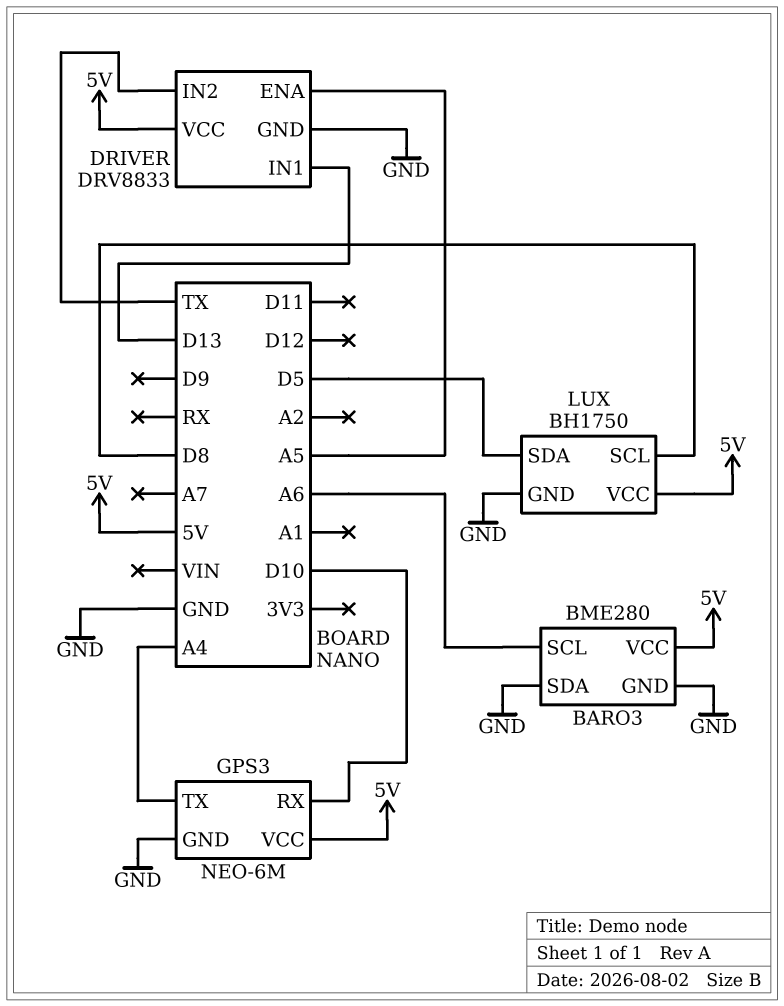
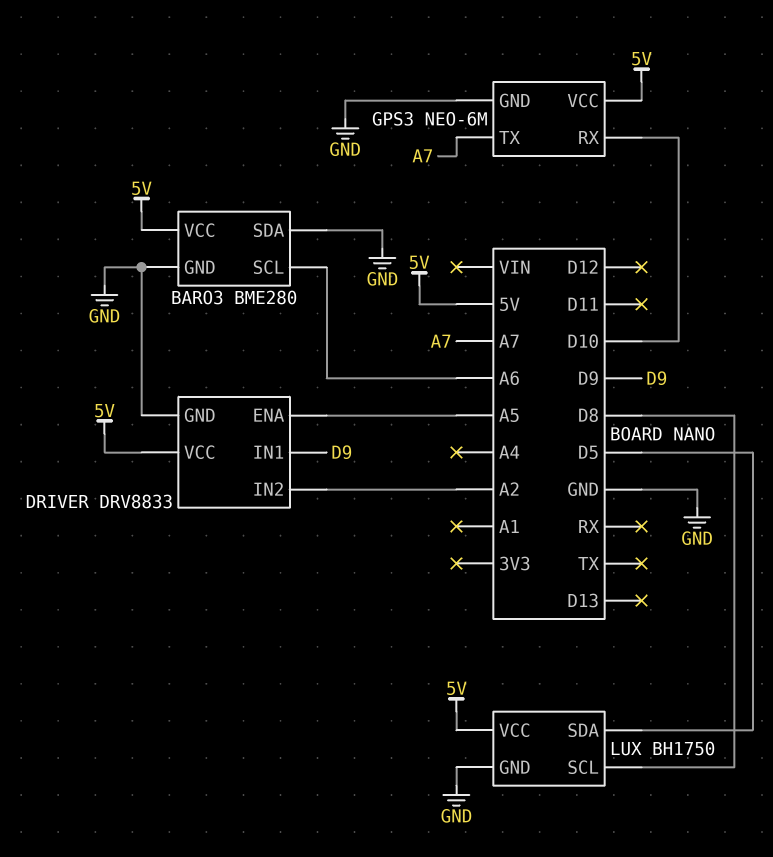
DRIVER pin IN1: D13 -> D9
DRIVER pin IN2: TX -> A2
GPS3 pin TX: A4 -> A7

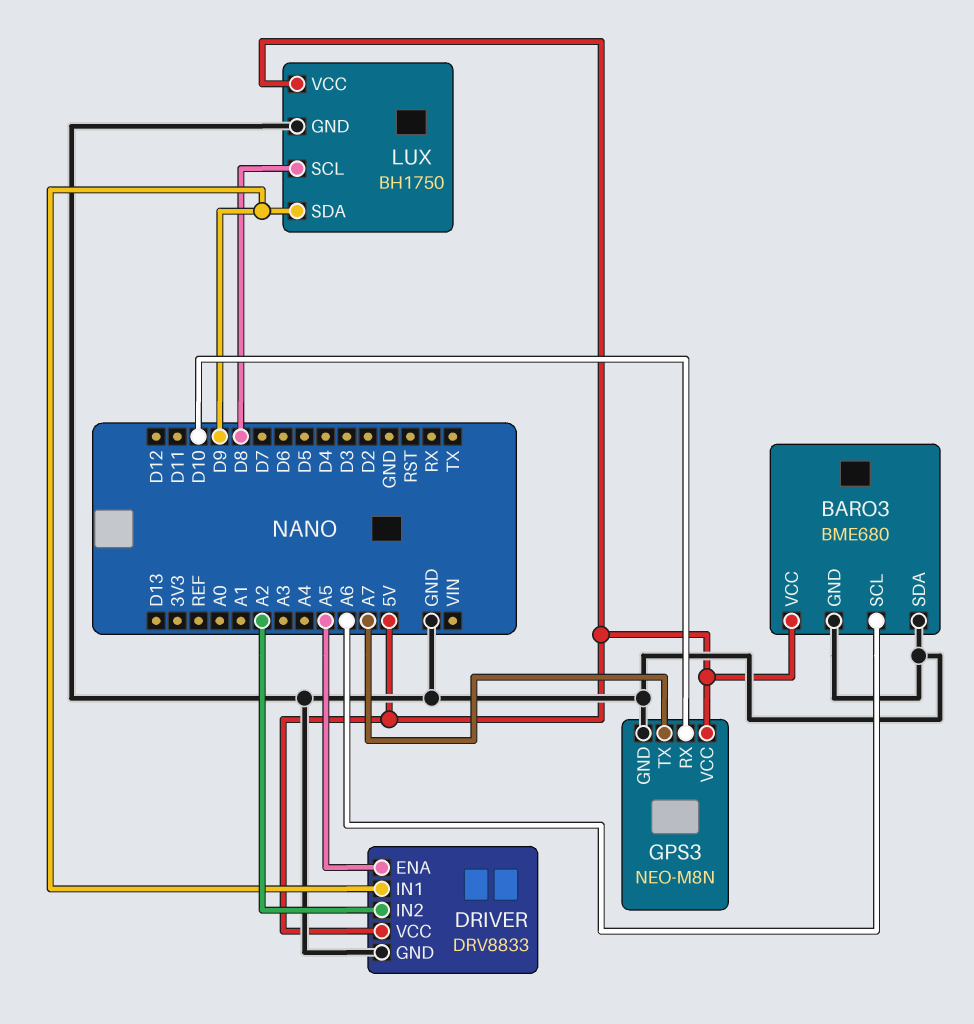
BARO3: BME280 -> BME680
GPS3: NEO-6M -> NEO-M8N
LUX pin SDA: D5 -> D9

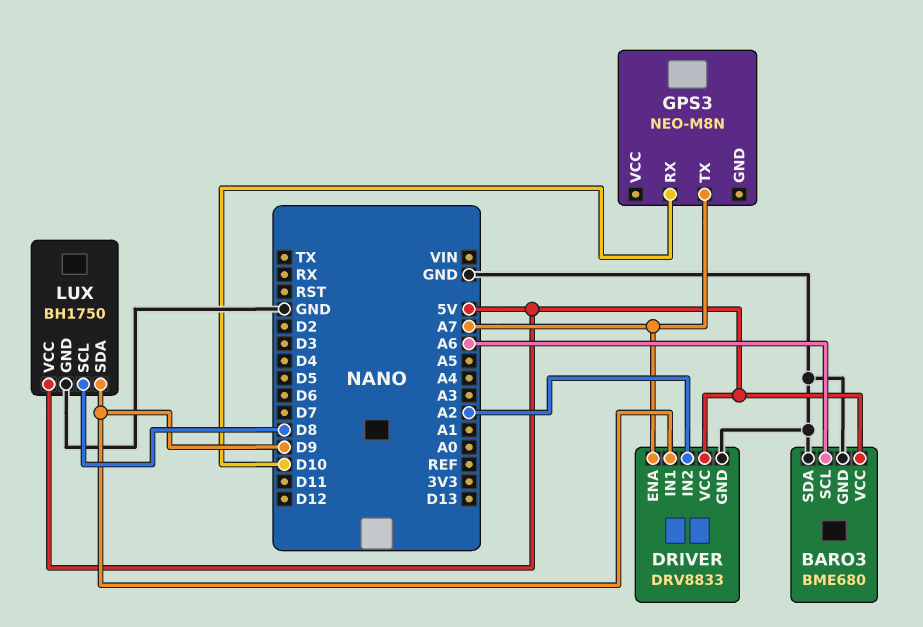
DRIVER pin ENA: A5 -> A7
GPS3 pin GND: GND -> none
GPS3 pin VCC: 5V -> none

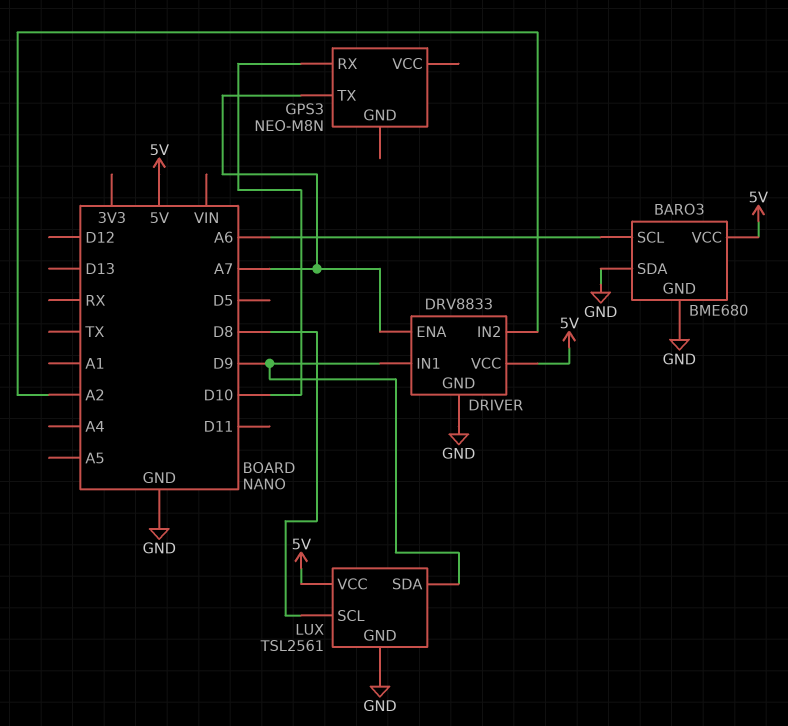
LUX: BH1750 -> TSL2561

